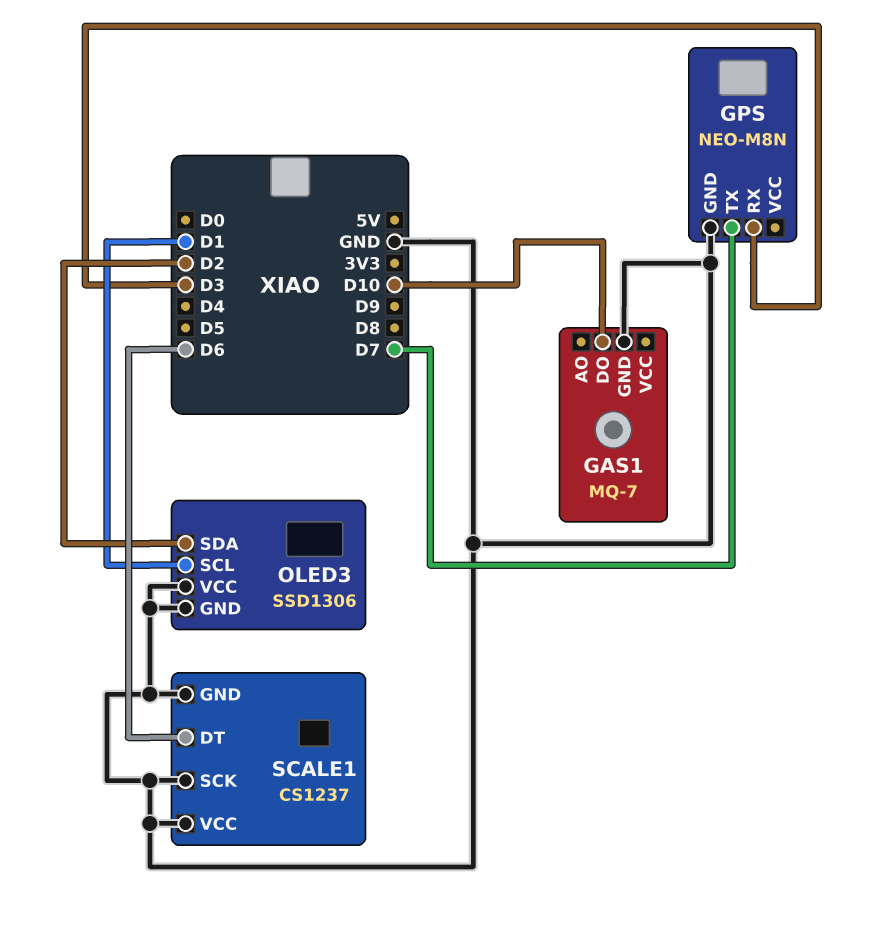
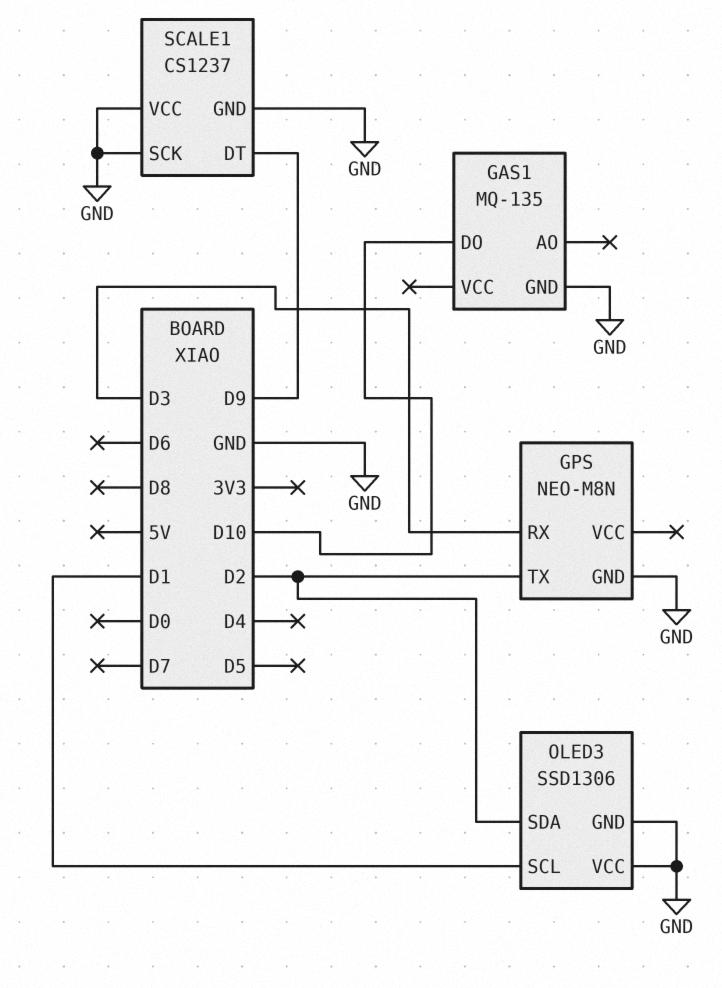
GAS1: MQ-7 -> MQ-135
GPS pin TX: D7 -> D2
SCALE1 pin DT: D6 -> D9

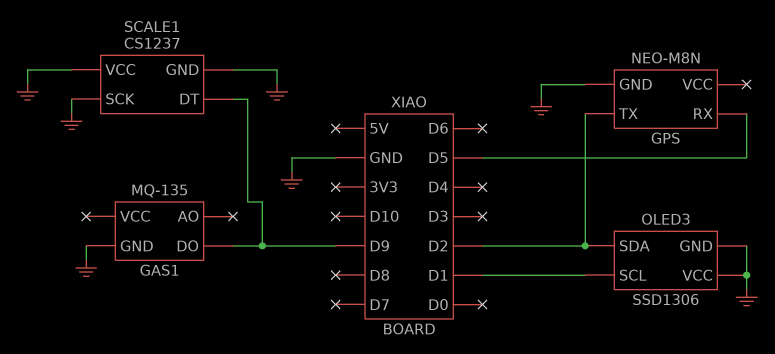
GAS1 pin DO: D10 -> D9
GPS pin RX: D3 -> D5

